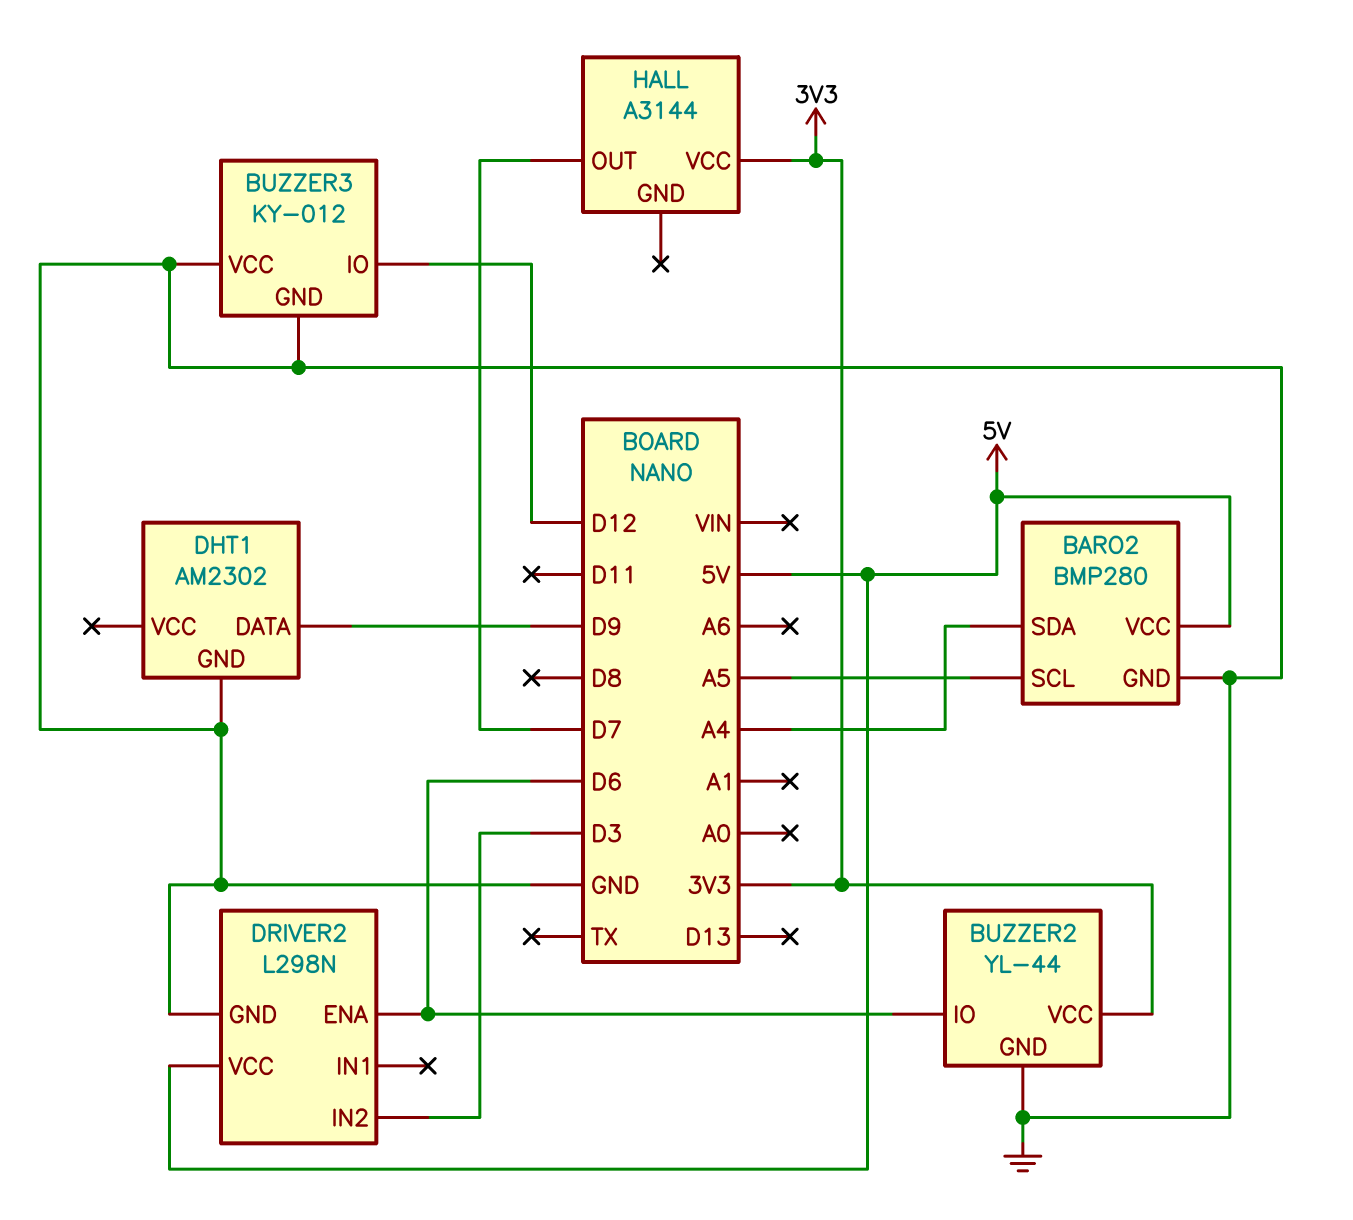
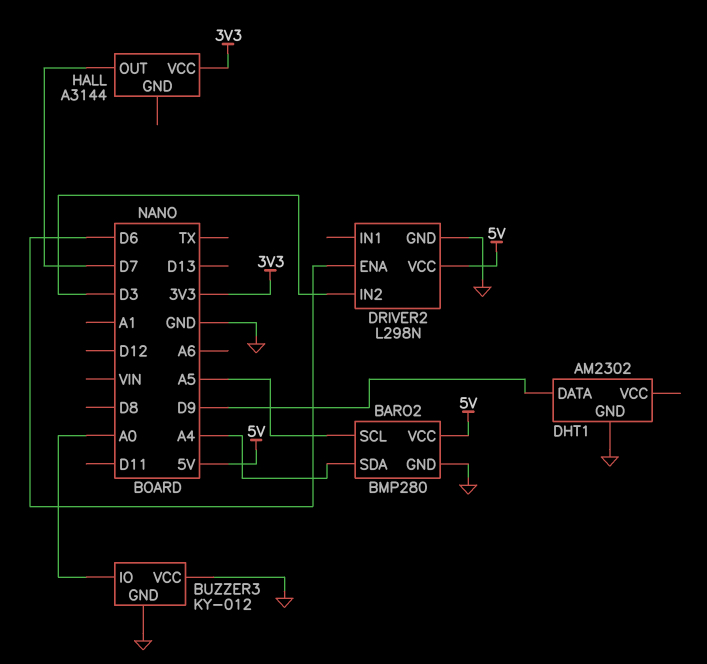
BUZZER2: YL-44 -> none
BUZZER2 pin GND: GND -> none
BUZZER2 pin IO: D6 -> none
BUZZER2 pin VCC: 3V3 -> none
BUZZER3 pin IO: D12 -> A0

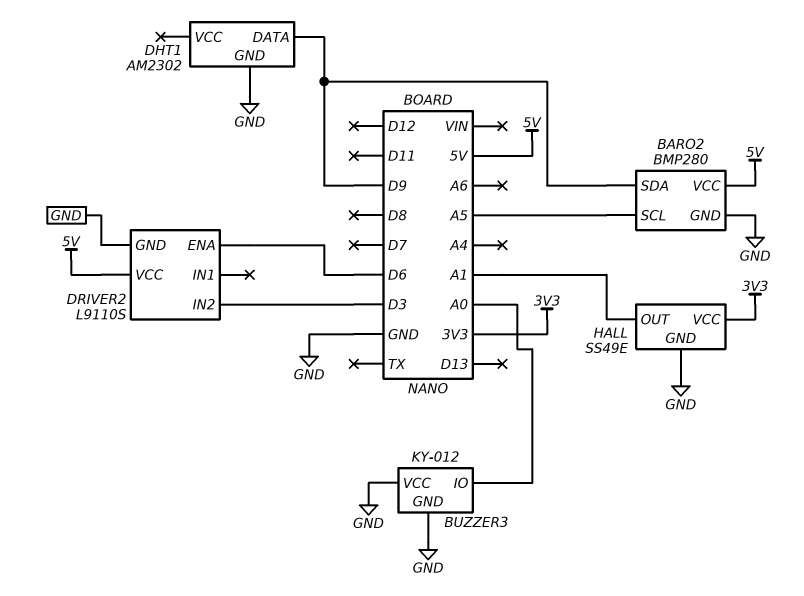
BARO2 pin SDA: A4 -> D9
DRIVER2: L298N -> L9110S
HALL: A3144 -> SS49E
HALL pin GND: none -> GND
HALL pin OUT: D7 -> A1

